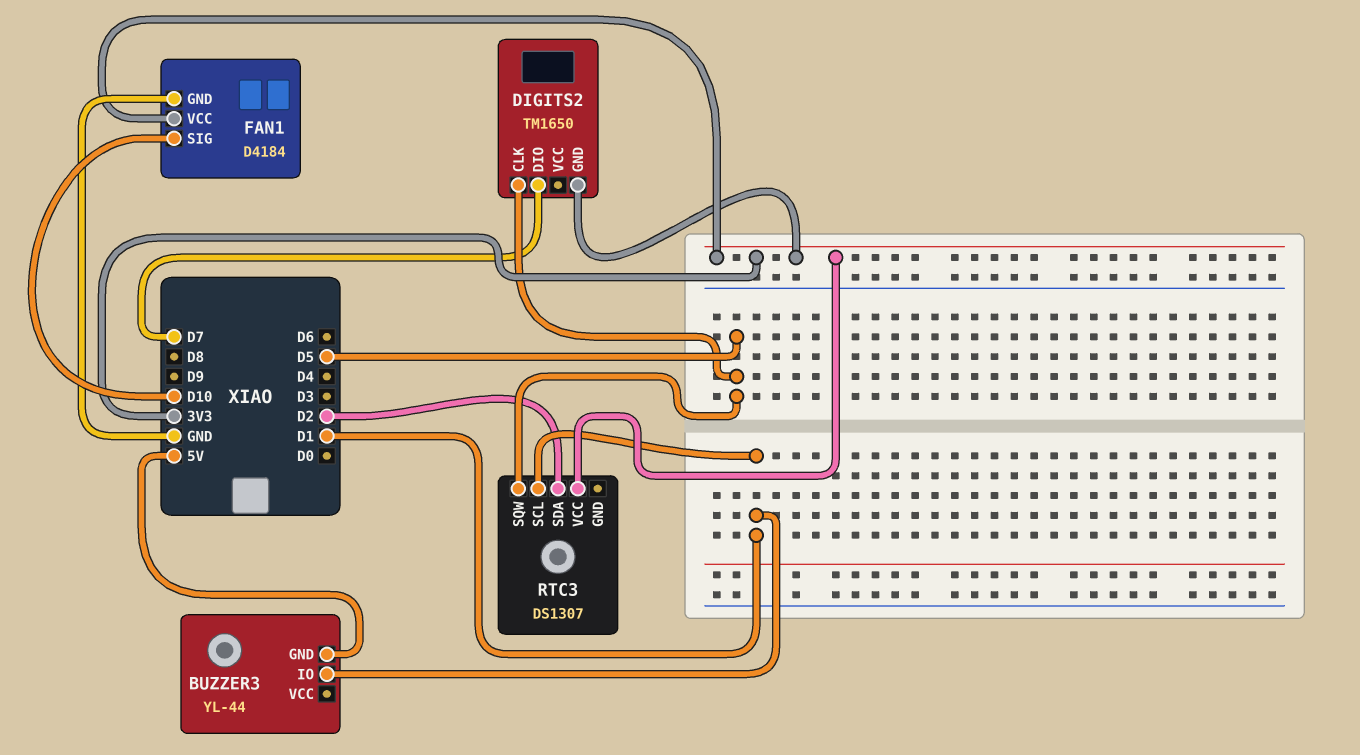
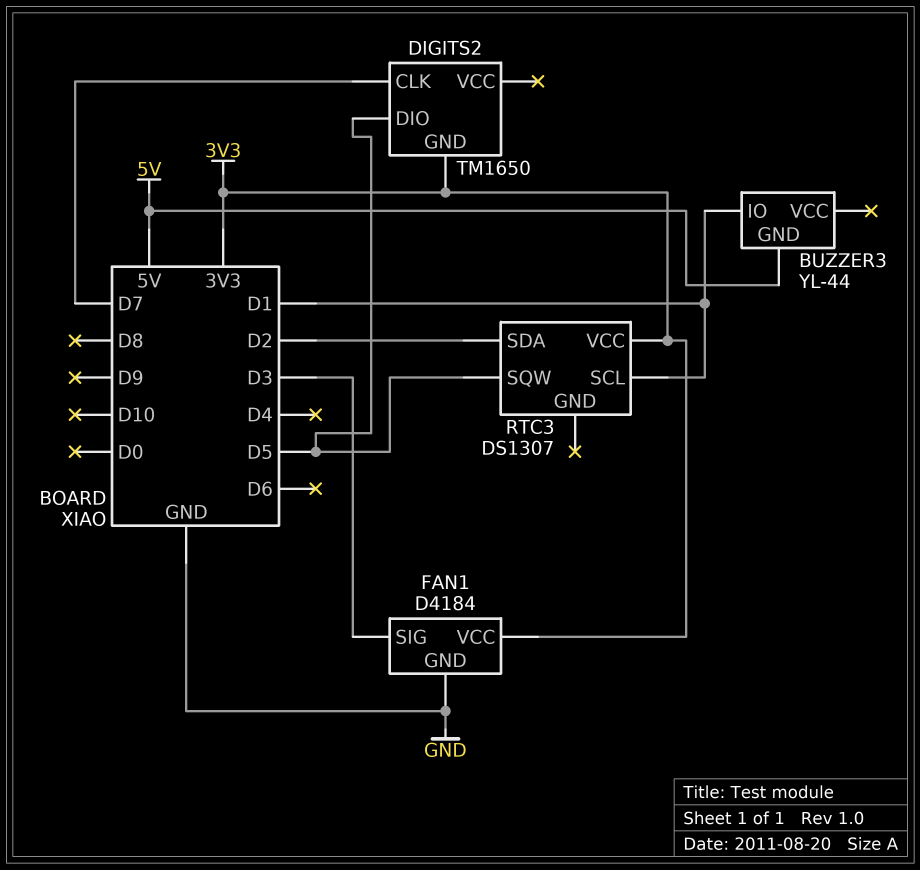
DIGITS2 pin CLK: D5 -> D7
DIGITS2 pin DIO: D7 -> D5
FAN1 pin SIG: D10 -> D3

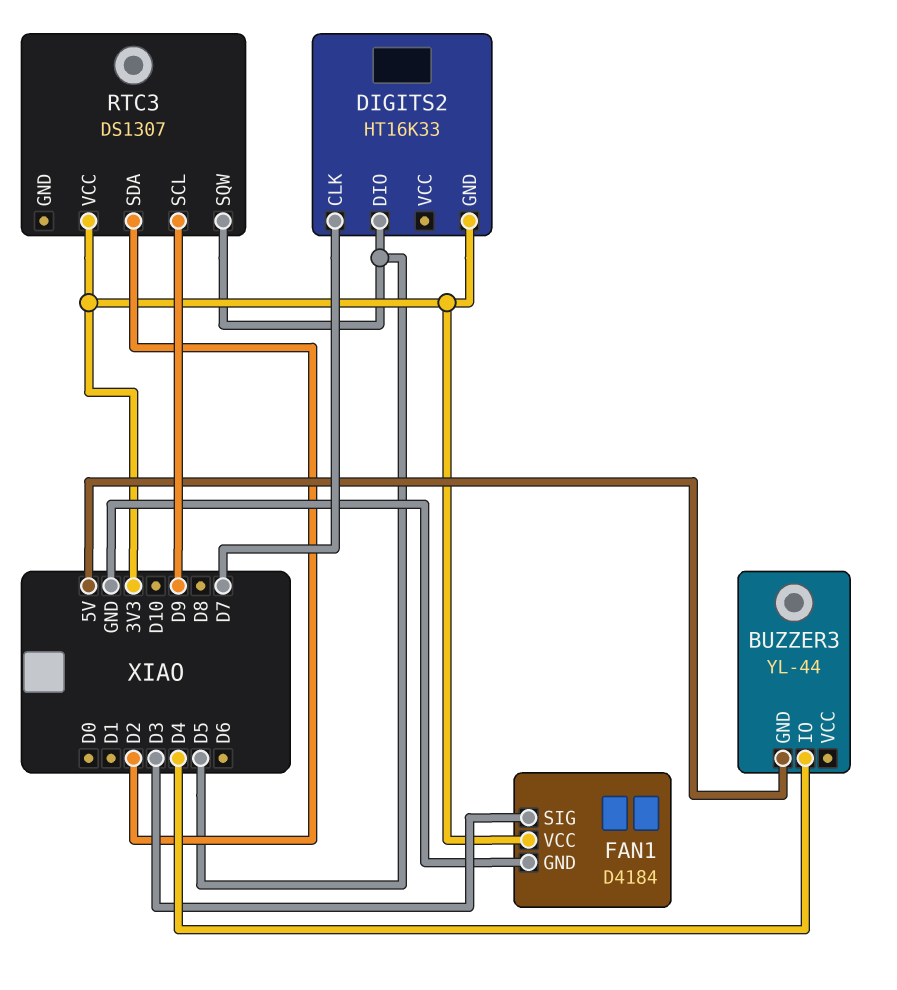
BUZZER3 pin IO: D1 -> D4
DIGITS2: TM1650 -> HT16K33
RTC3 pin SCL: D1 -> D9

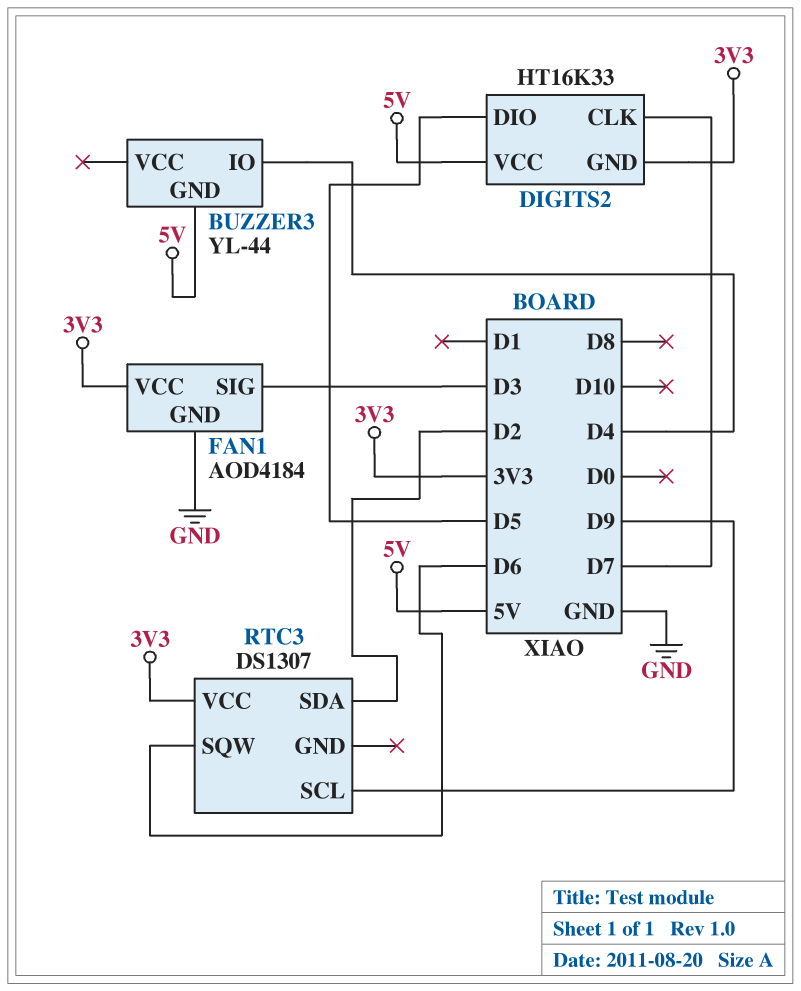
DIGITS2 pin VCC: none -> 5V
FAN1: D4184 -> AOD4184
RTC3 pin SQW: D5 -> D6

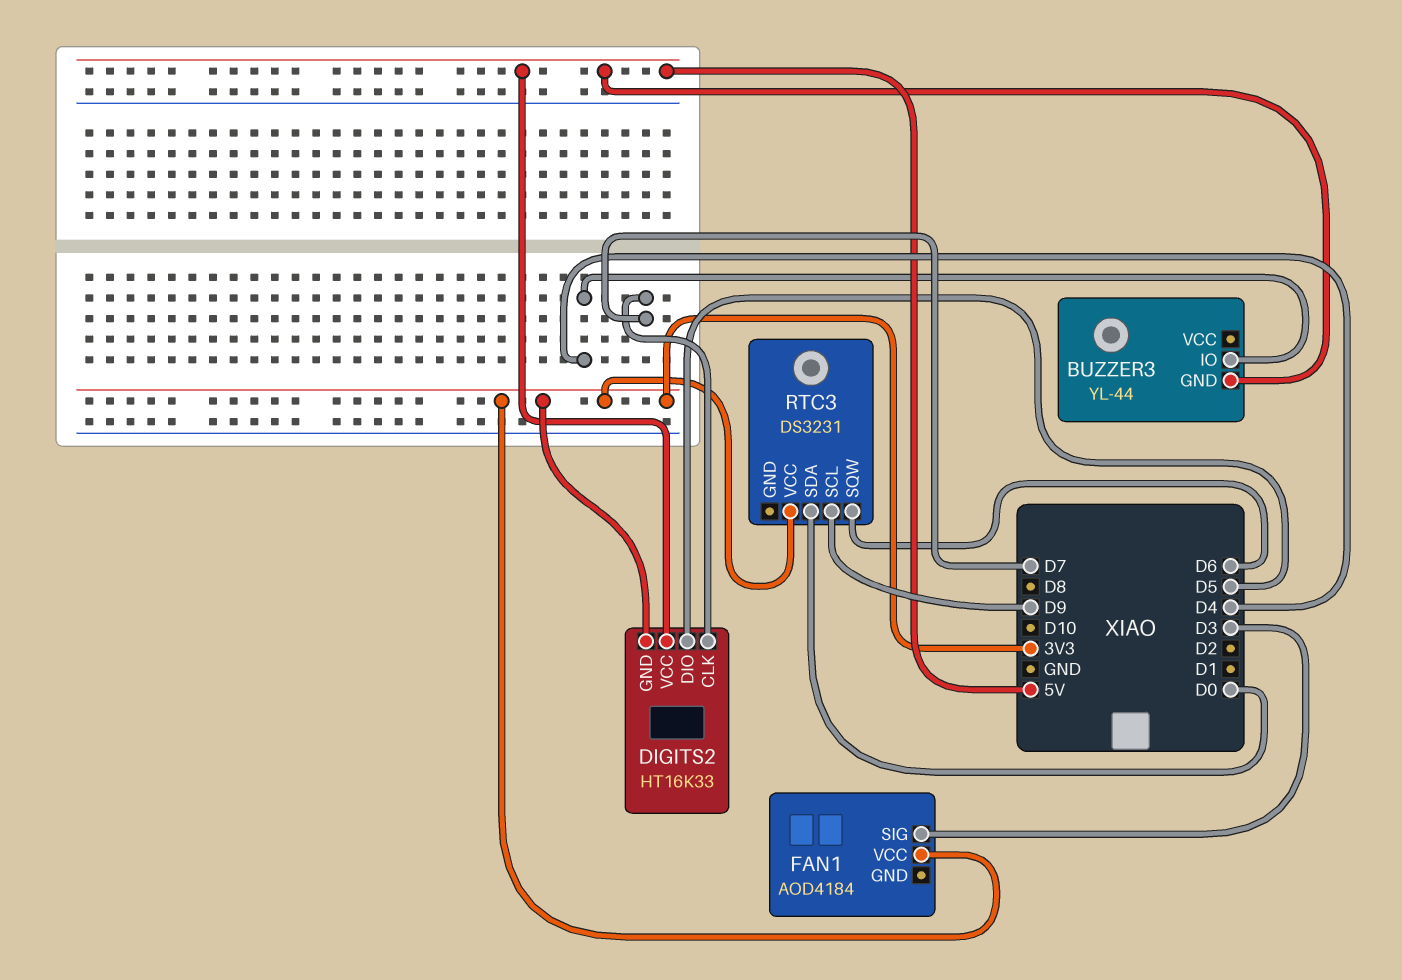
FAN1 pin GND: GND -> none
RTC3: DS1307 -> DS3231
RTC3 pin SDA: D2 -> D0

